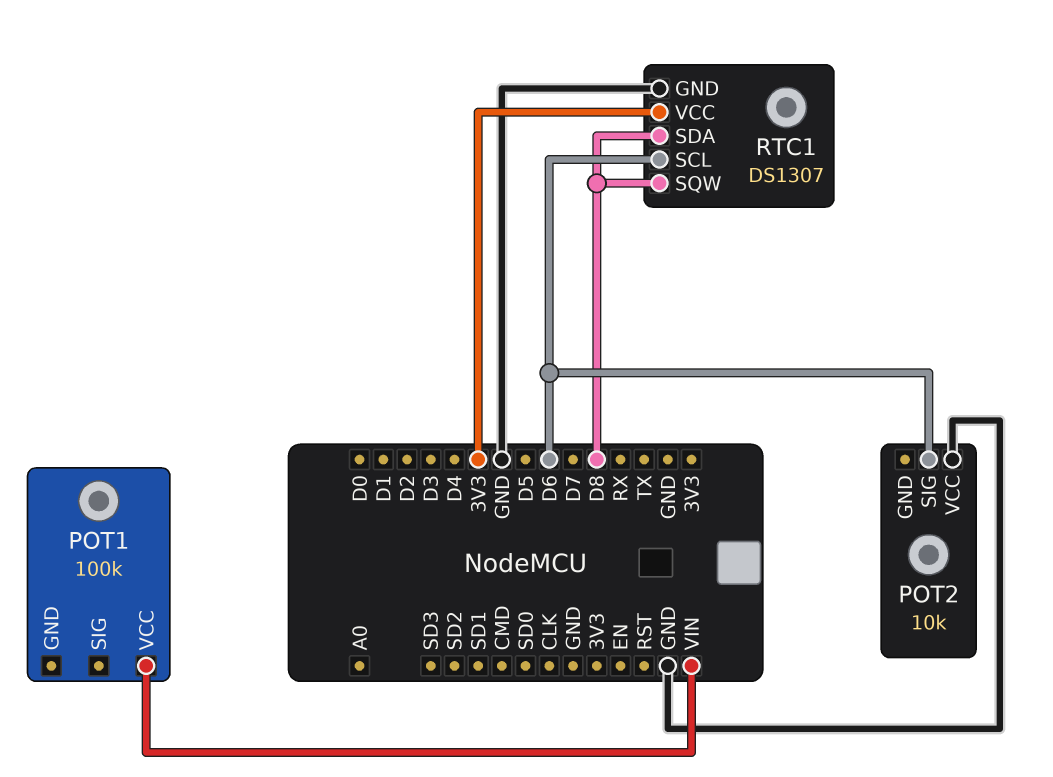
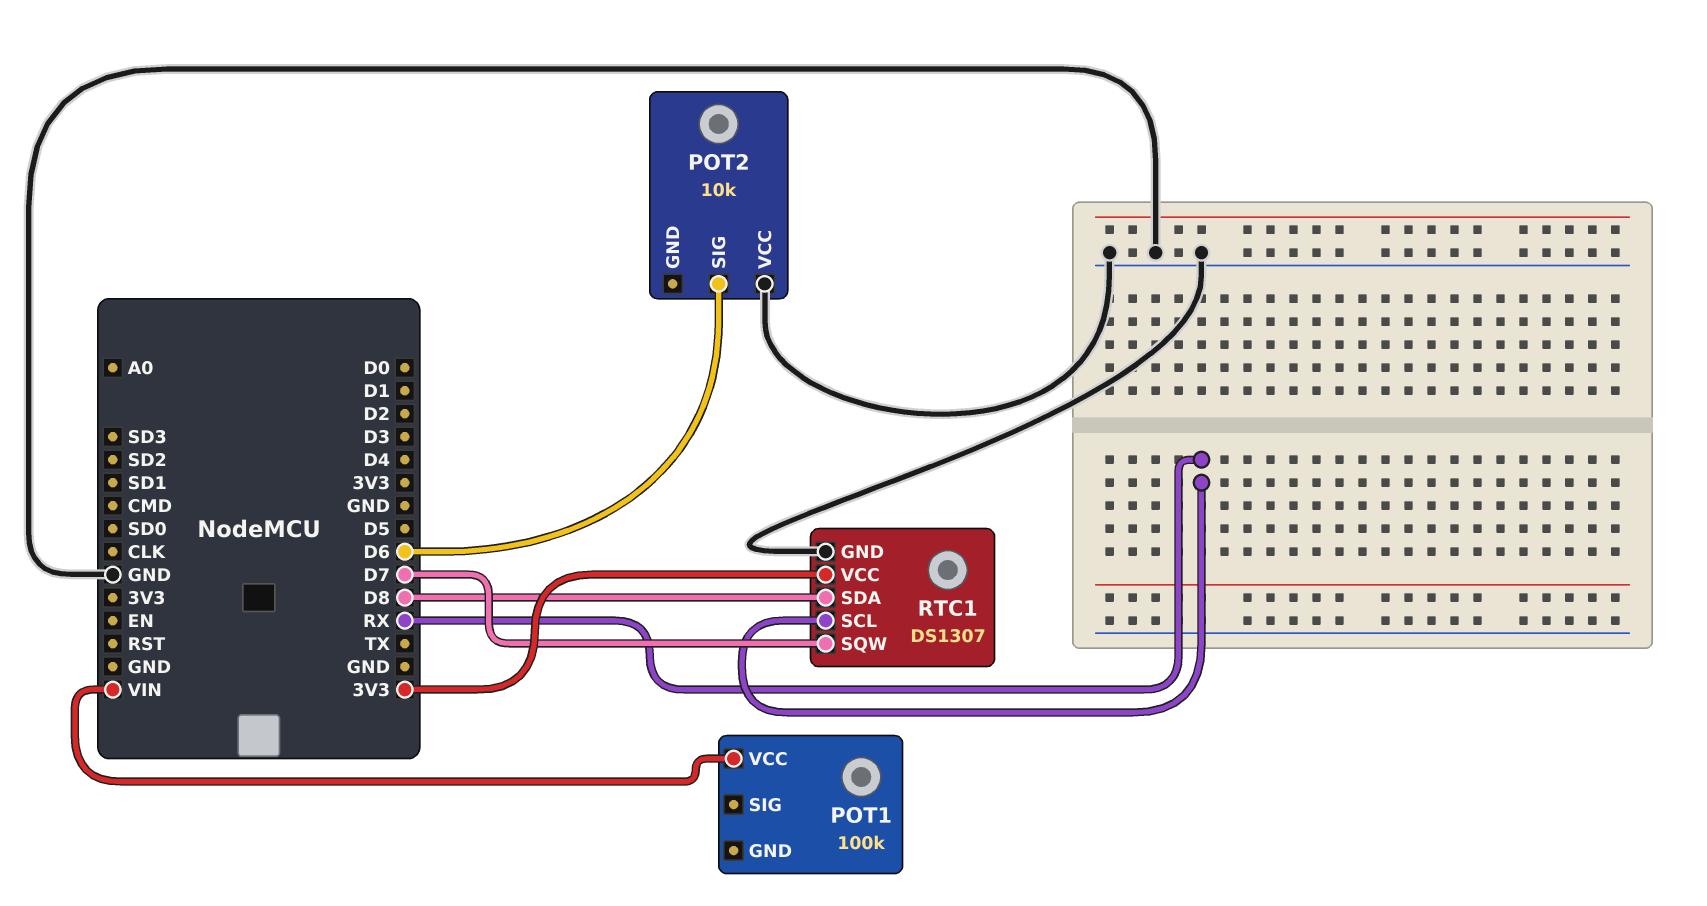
RTC1 pin SCL: D6 -> RX
RTC1 pin SQW: D8 -> D7

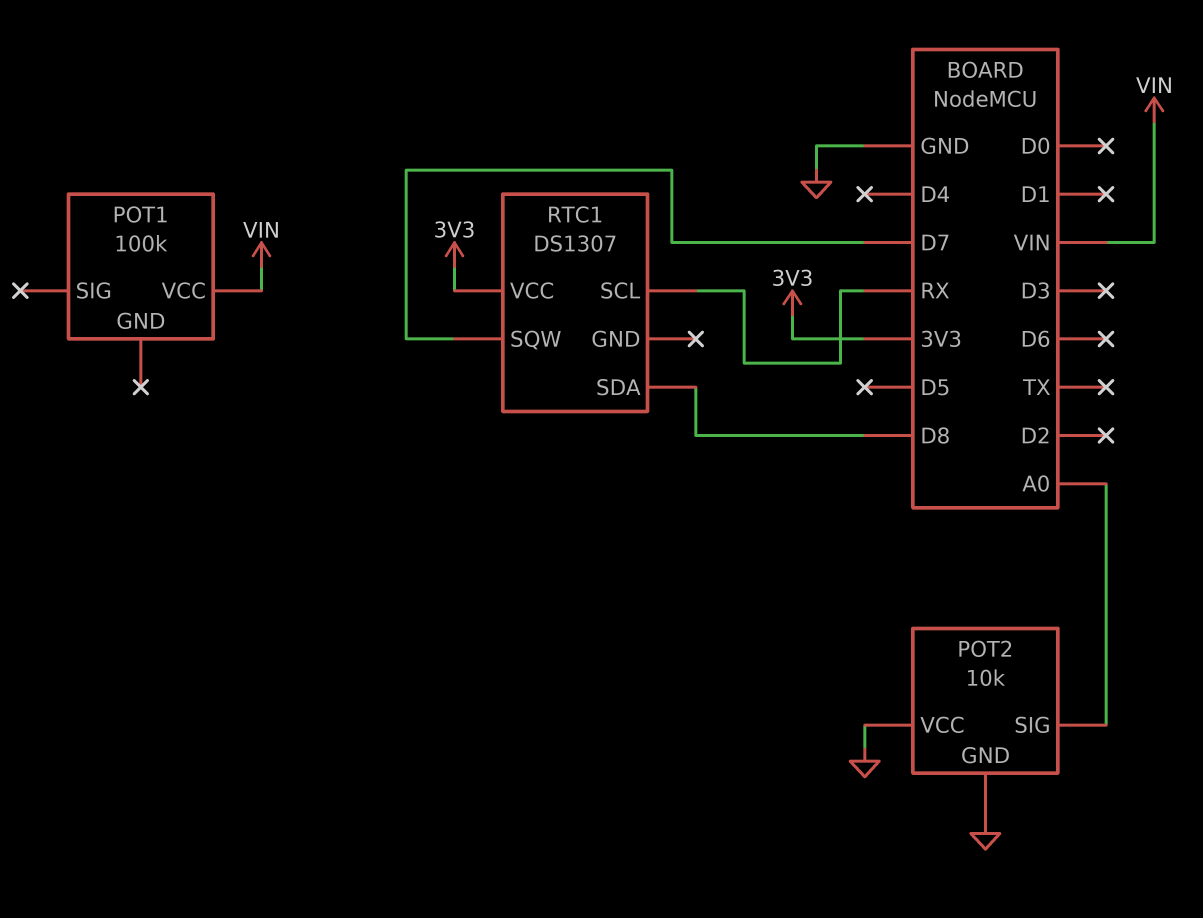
POT2 pin GND: none -> GND
POT2 pin SIG: D6 -> A0
RTC1 pin GND: GND -> none

